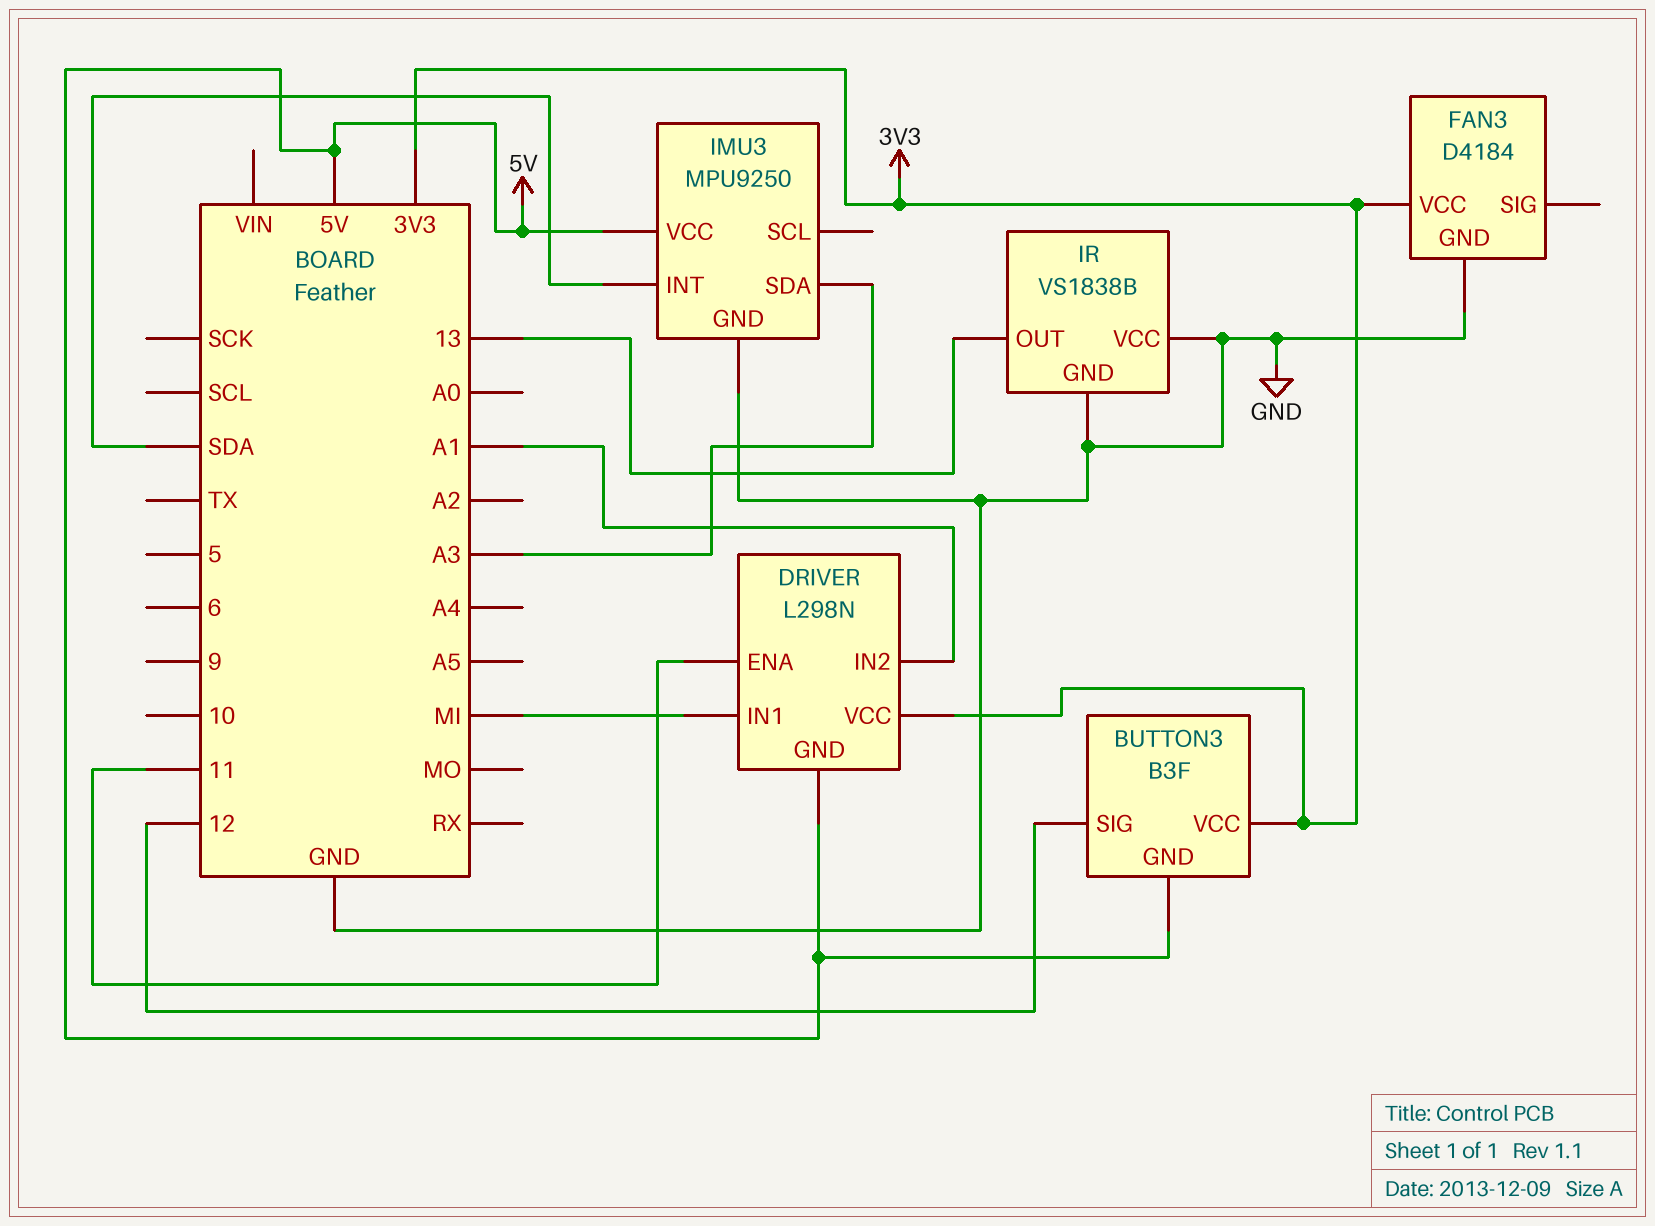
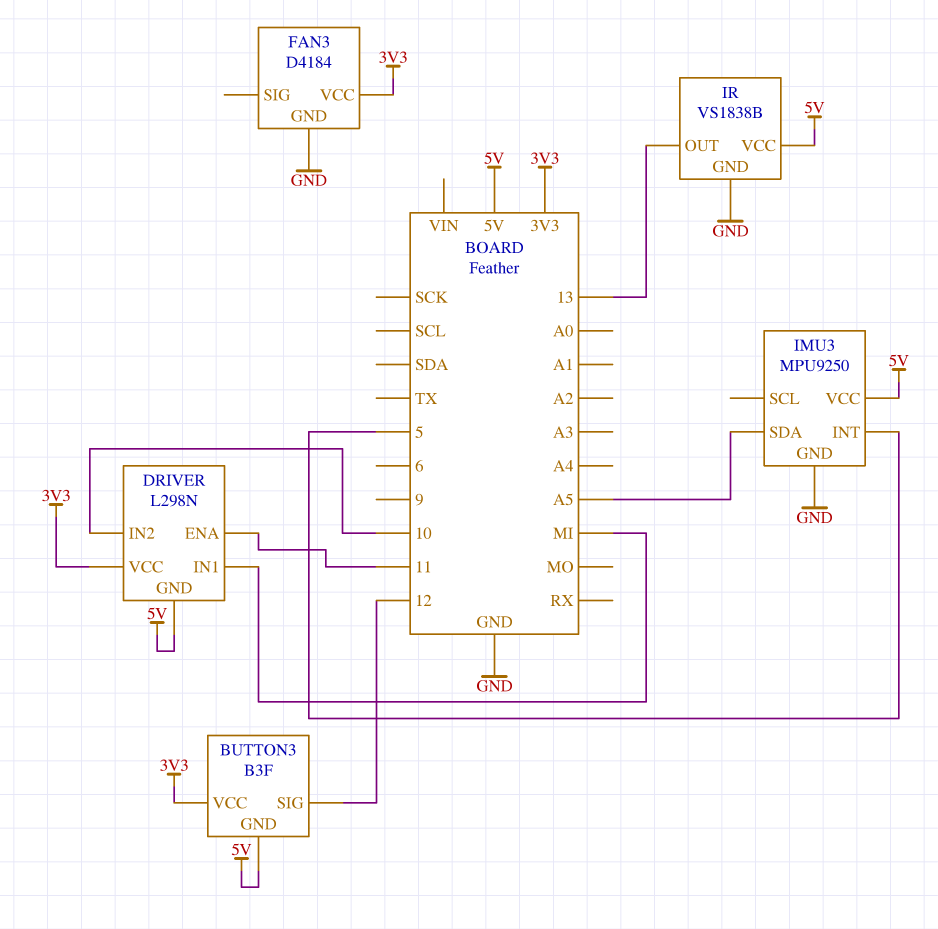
DRIVER pin IN2: A1 -> 10
IMU3 pin INT: SDA -> 5
IMU3 pin SDA: A3 -> A5
IR pin VCC: GND -> 5V

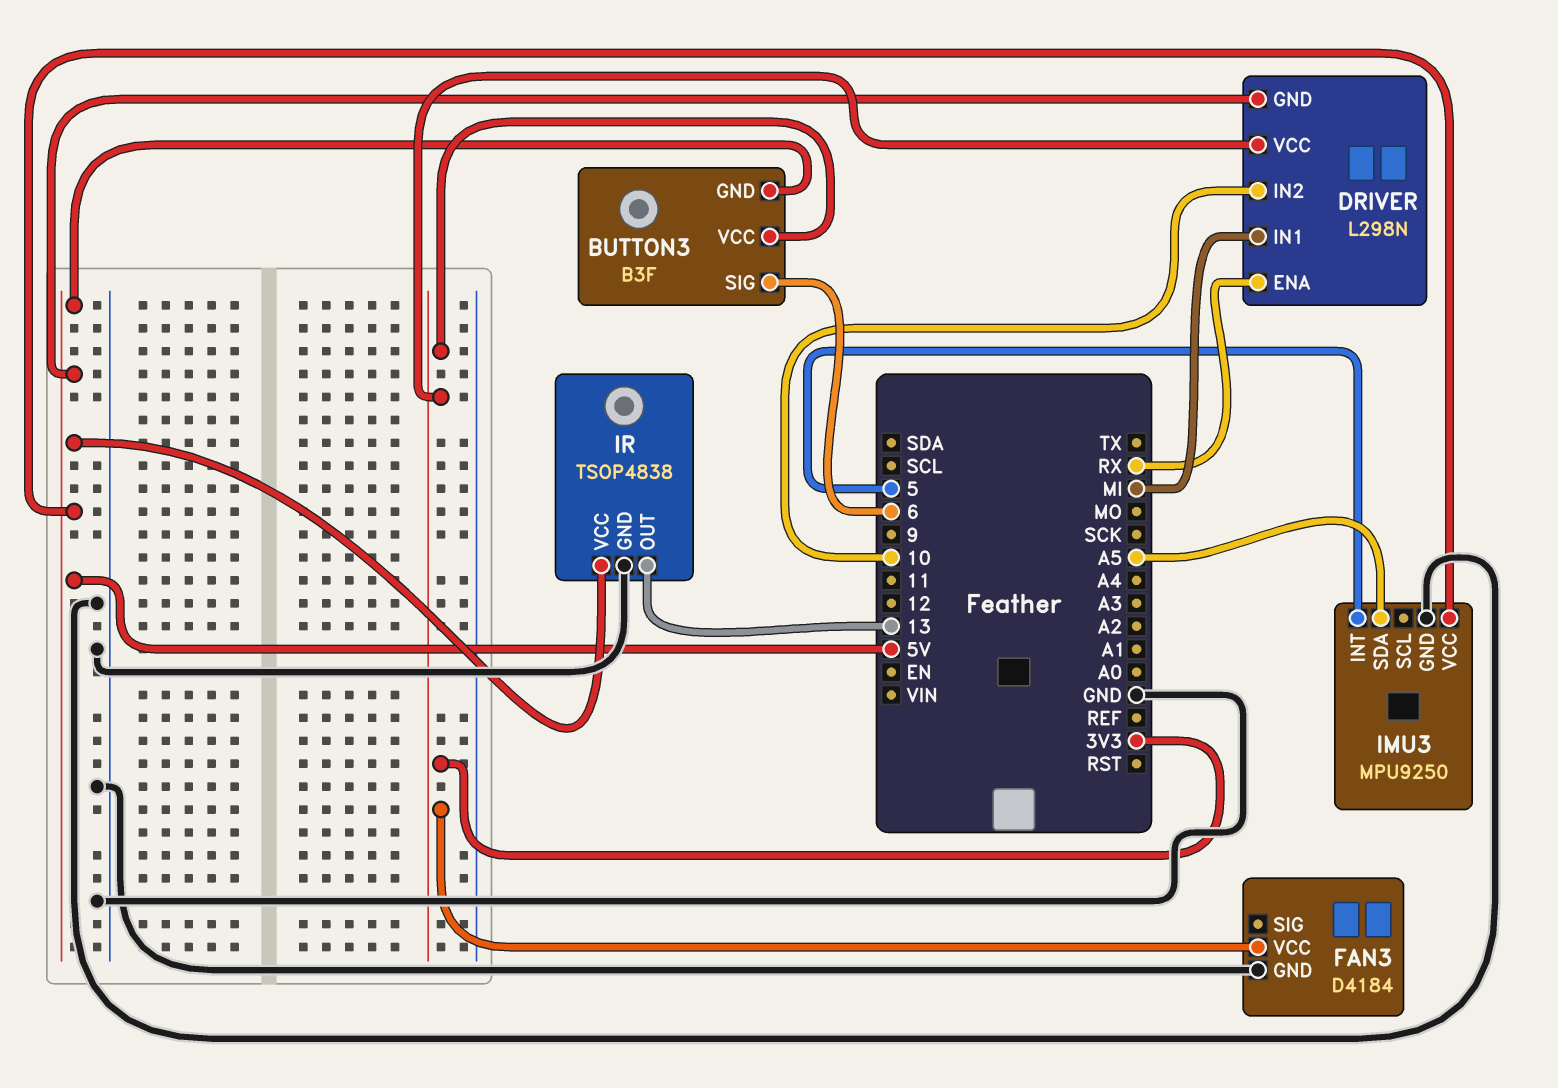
BUTTON3 pin SIG: 12 -> 6
DRIVER pin ENA: 11 -> RX
IR: VS1838B -> TSOP4838

